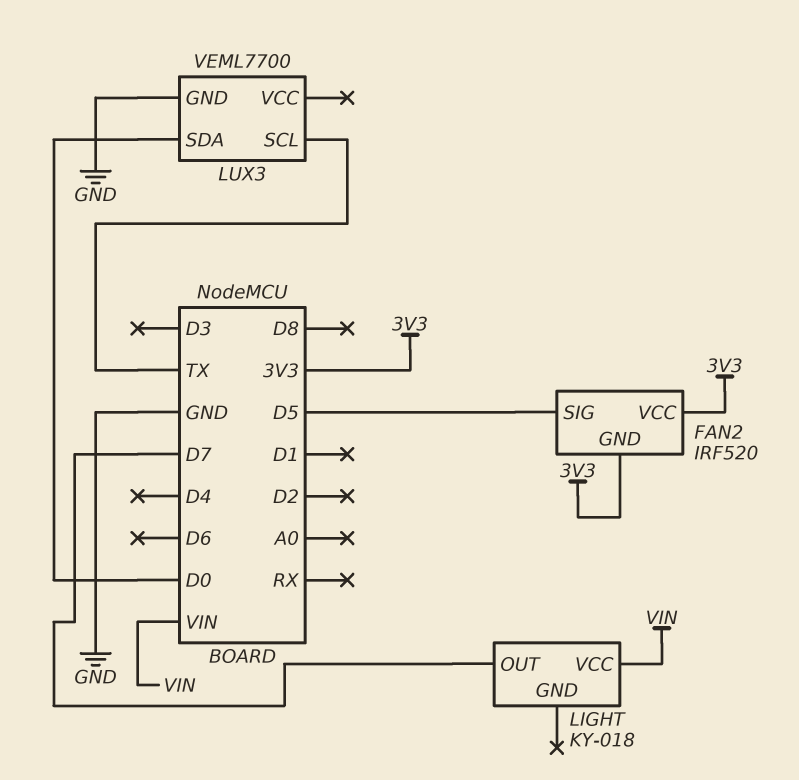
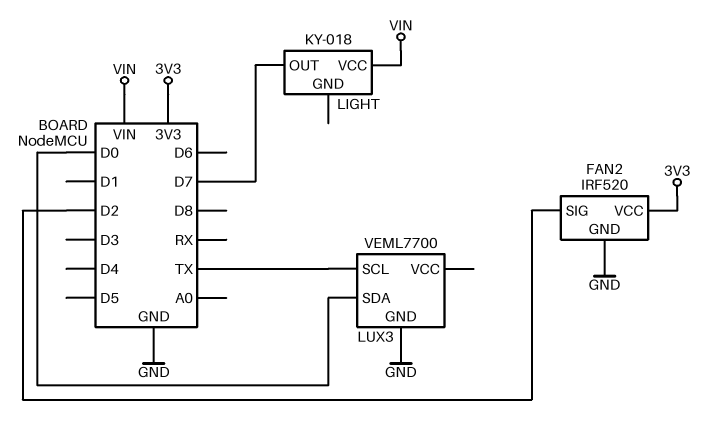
FAN2 pin GND: 3V3 -> GND
FAN2 pin SIG: D5 -> D2

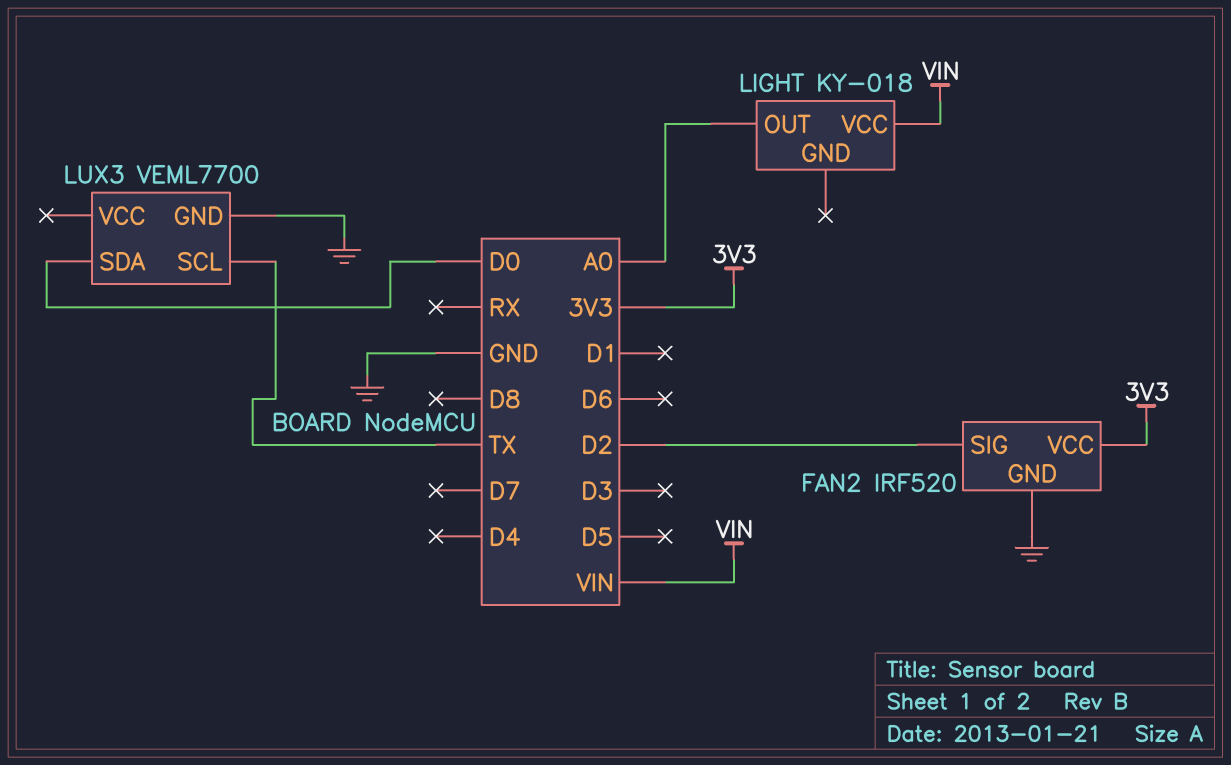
LIGHT pin OUT: D7 -> A0

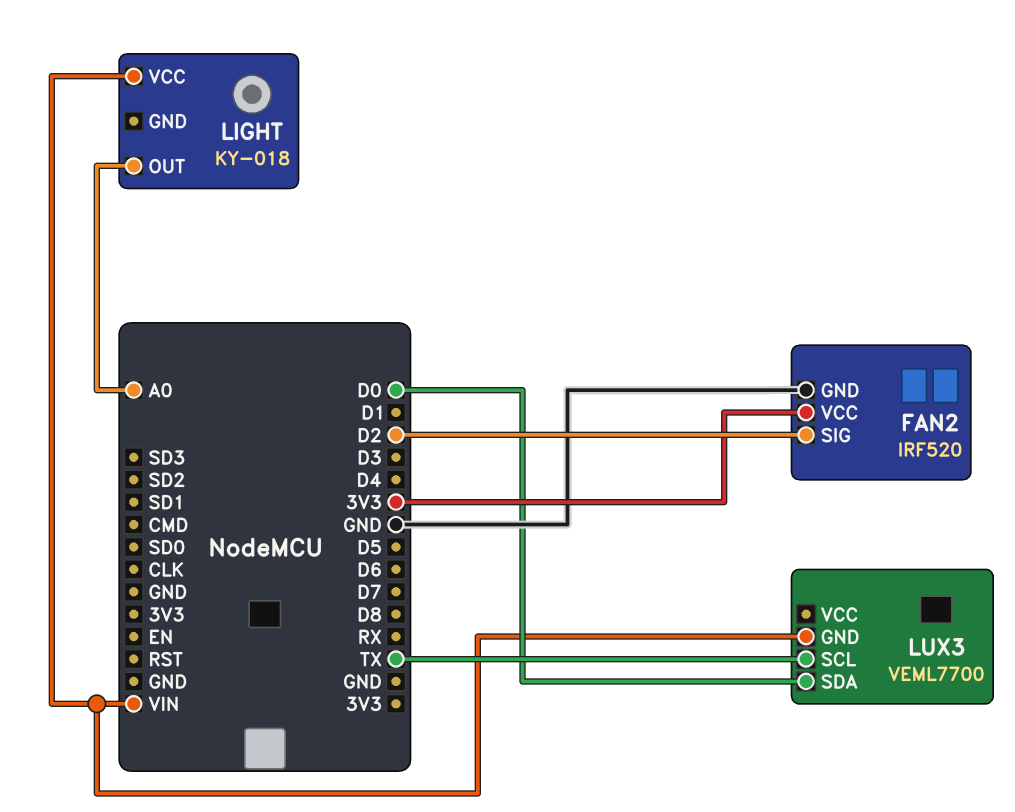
LUX3 pin GND: GND -> VIN

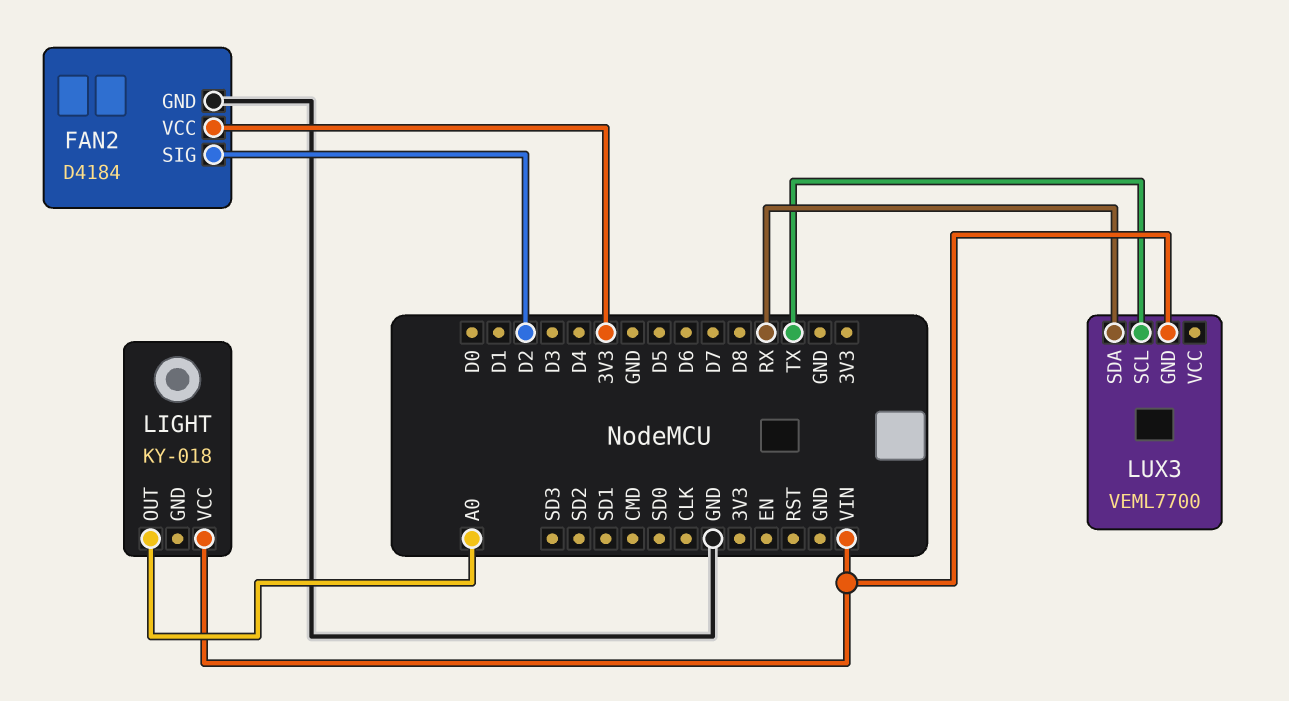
FAN2: IRF520 -> D4184
LUX3 pin SDA: D0 -> RX

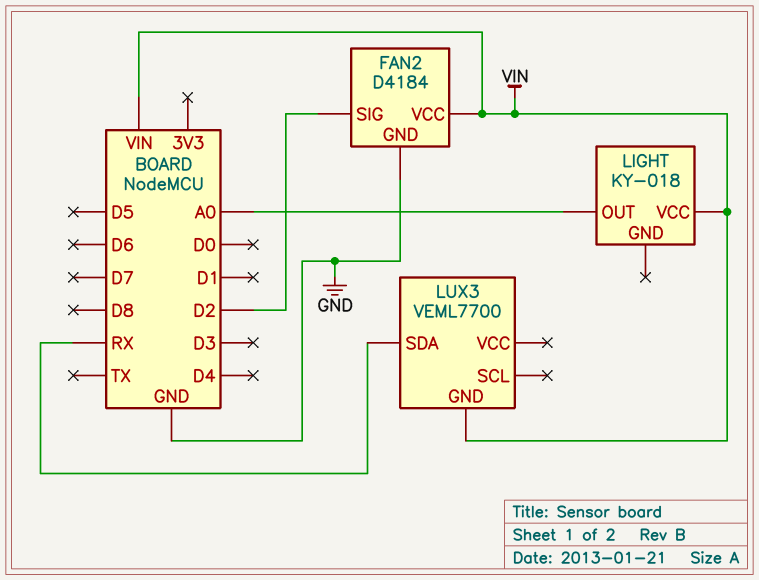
FAN2 pin VCC: 3V3 -> VIN
LUX3 pin SCL: TX -> none

